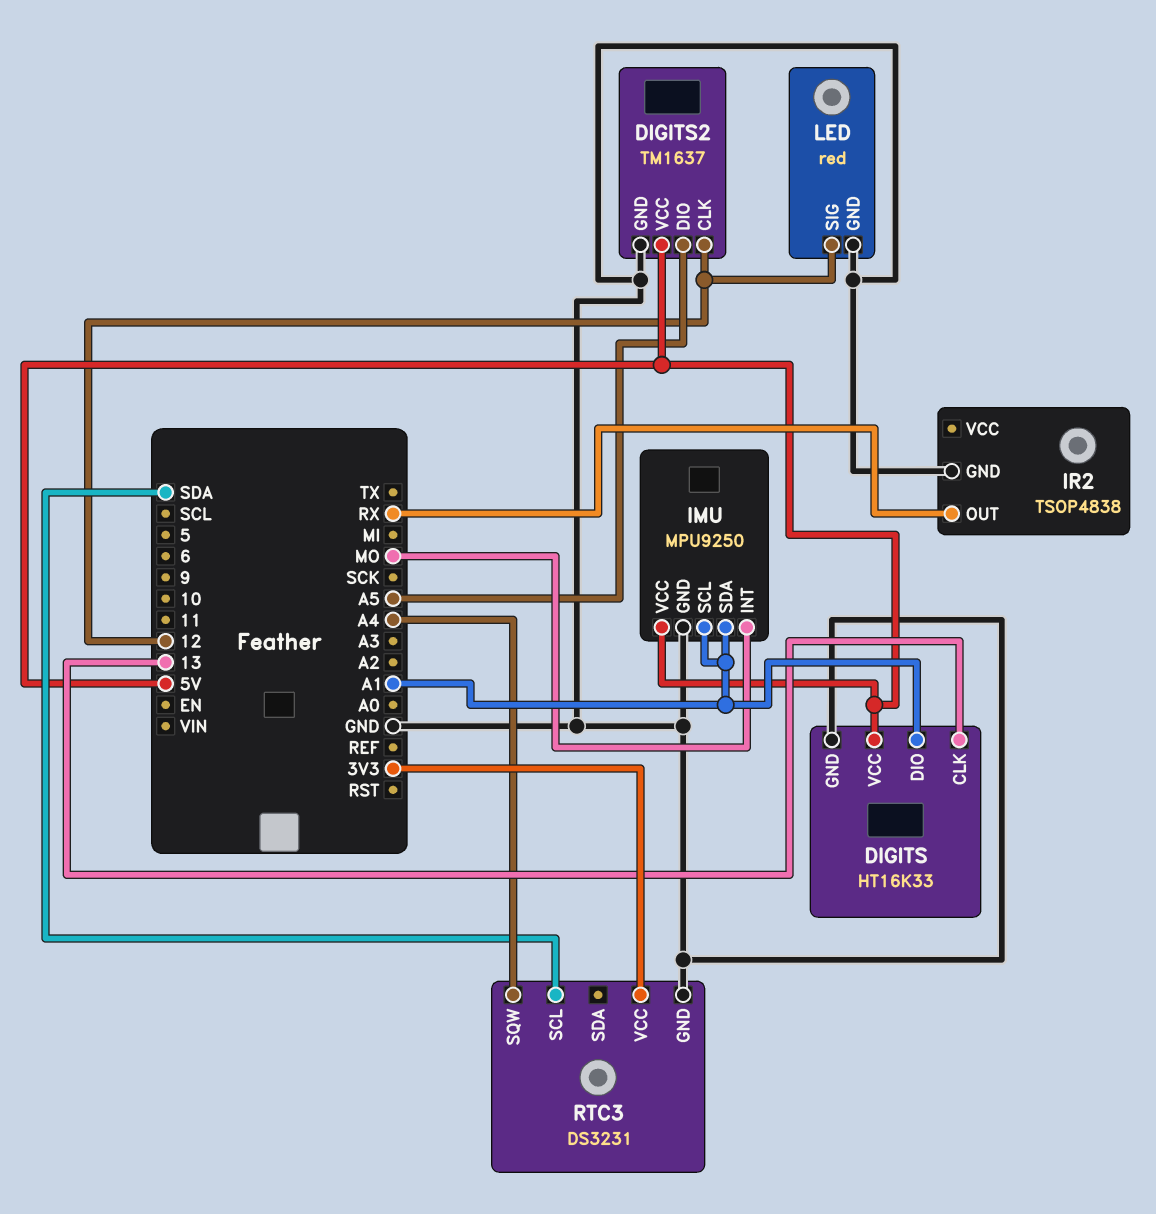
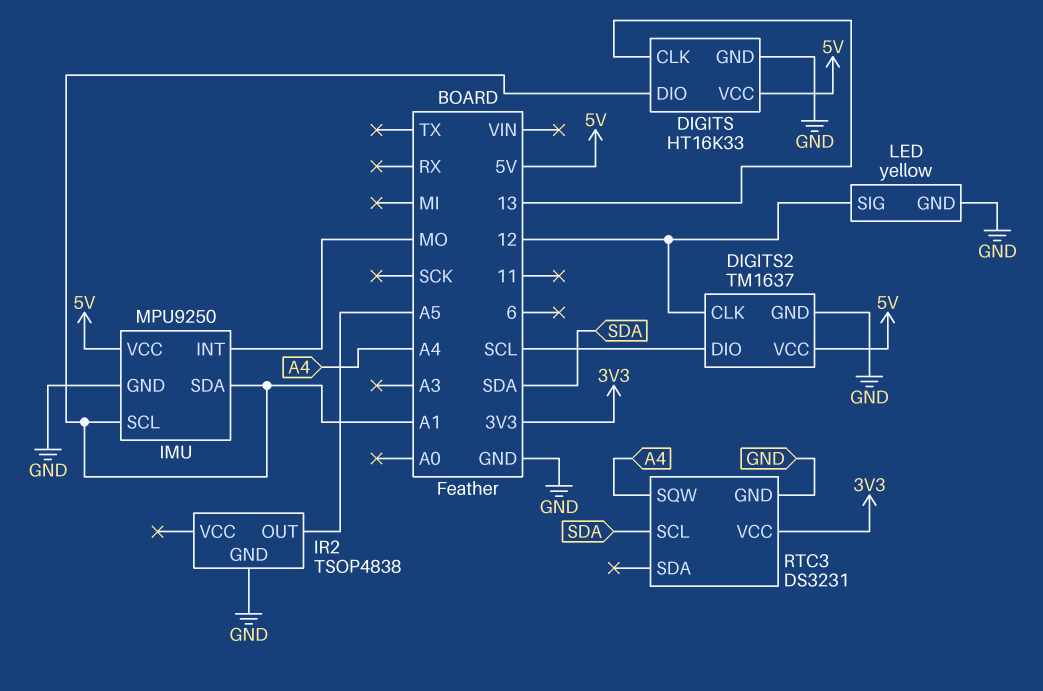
DIGITS2 pin DIO: A5 -> SCL
IR2 pin OUT: RX -> A5
LED: red -> yellow

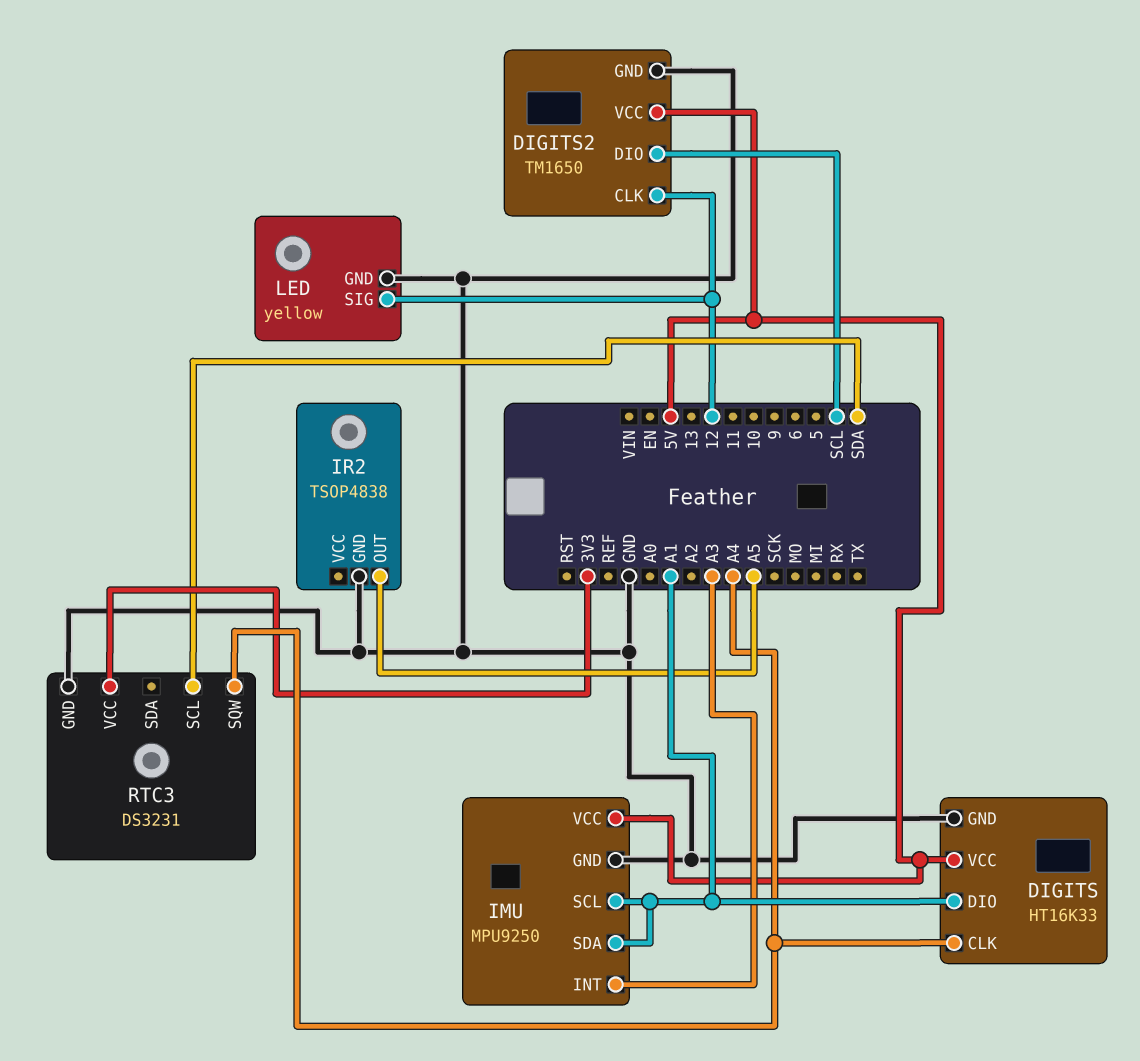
DIGITS pin CLK: 13 -> A4
DIGITS2: TM1637 -> TM1650
IMU pin INT: MO -> A3

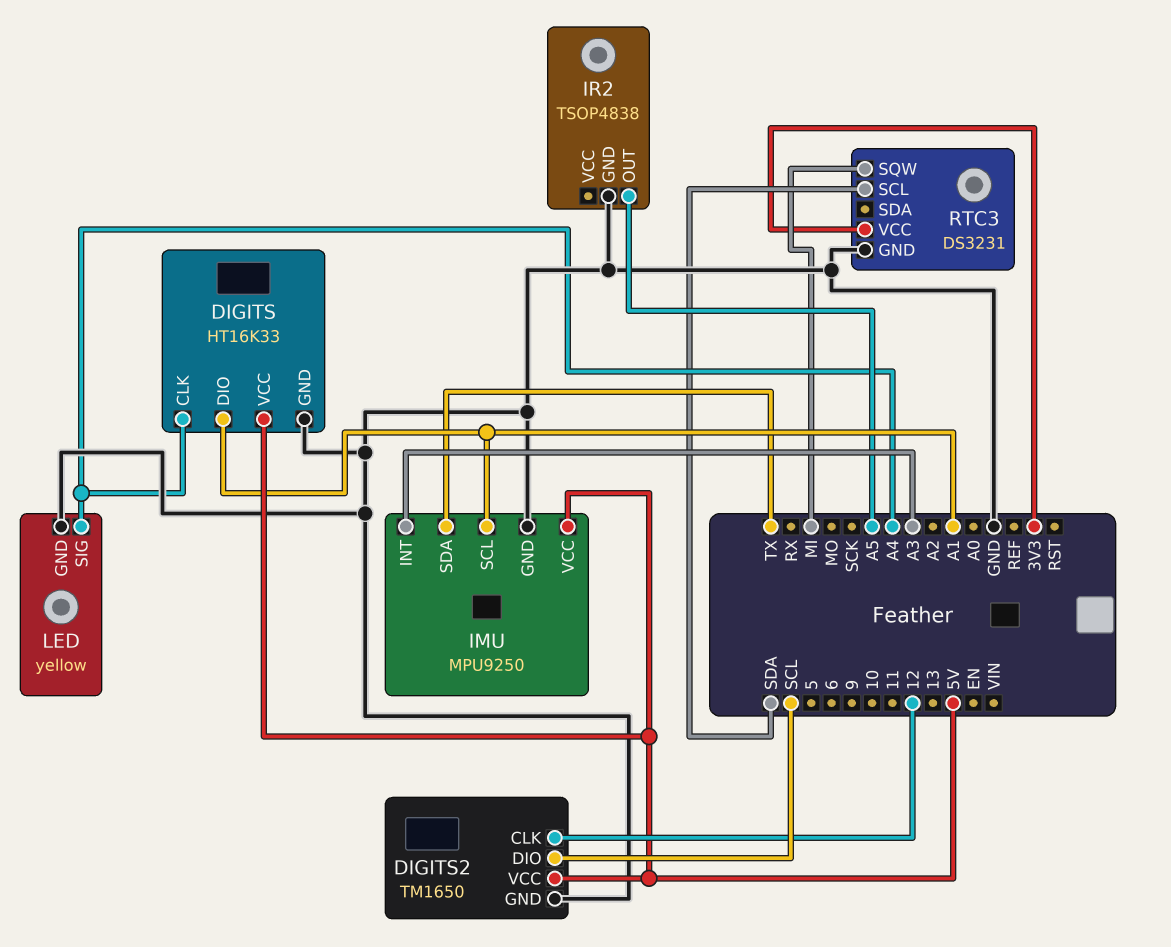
IMU pin SDA: A1 -> TX
LED pin SIG: 12 -> A4
RTC3 pin SQW: A4 -> MI

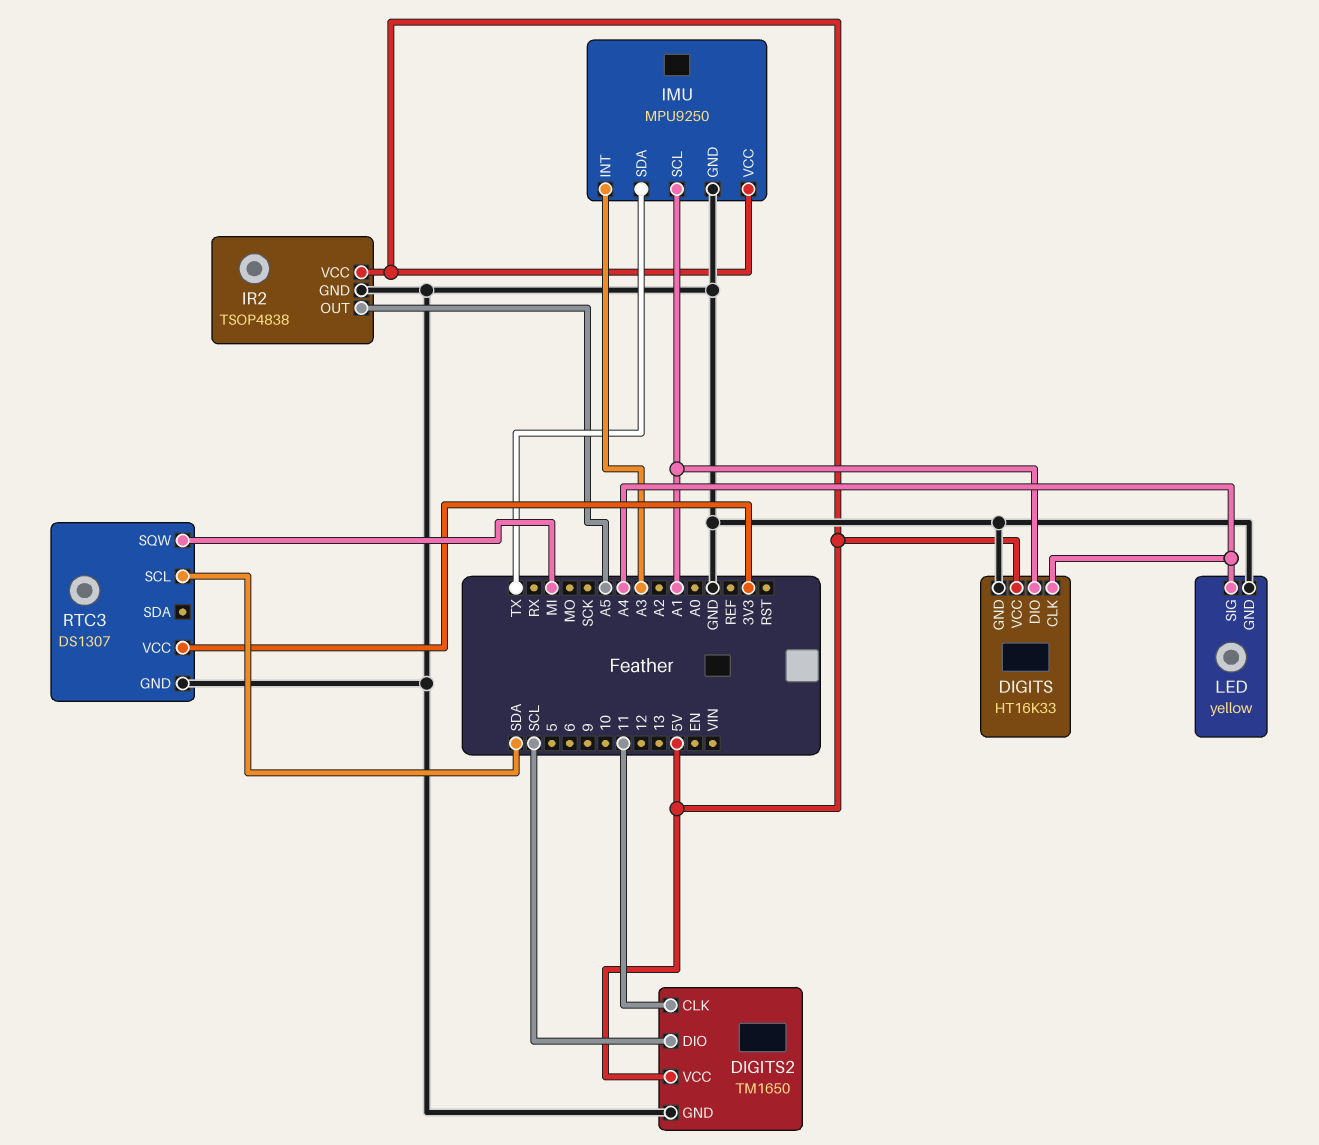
DIGITS2 pin CLK: 12 -> 11
IR2 pin VCC: none -> 5V
RTC3: DS3231 -> DS1307

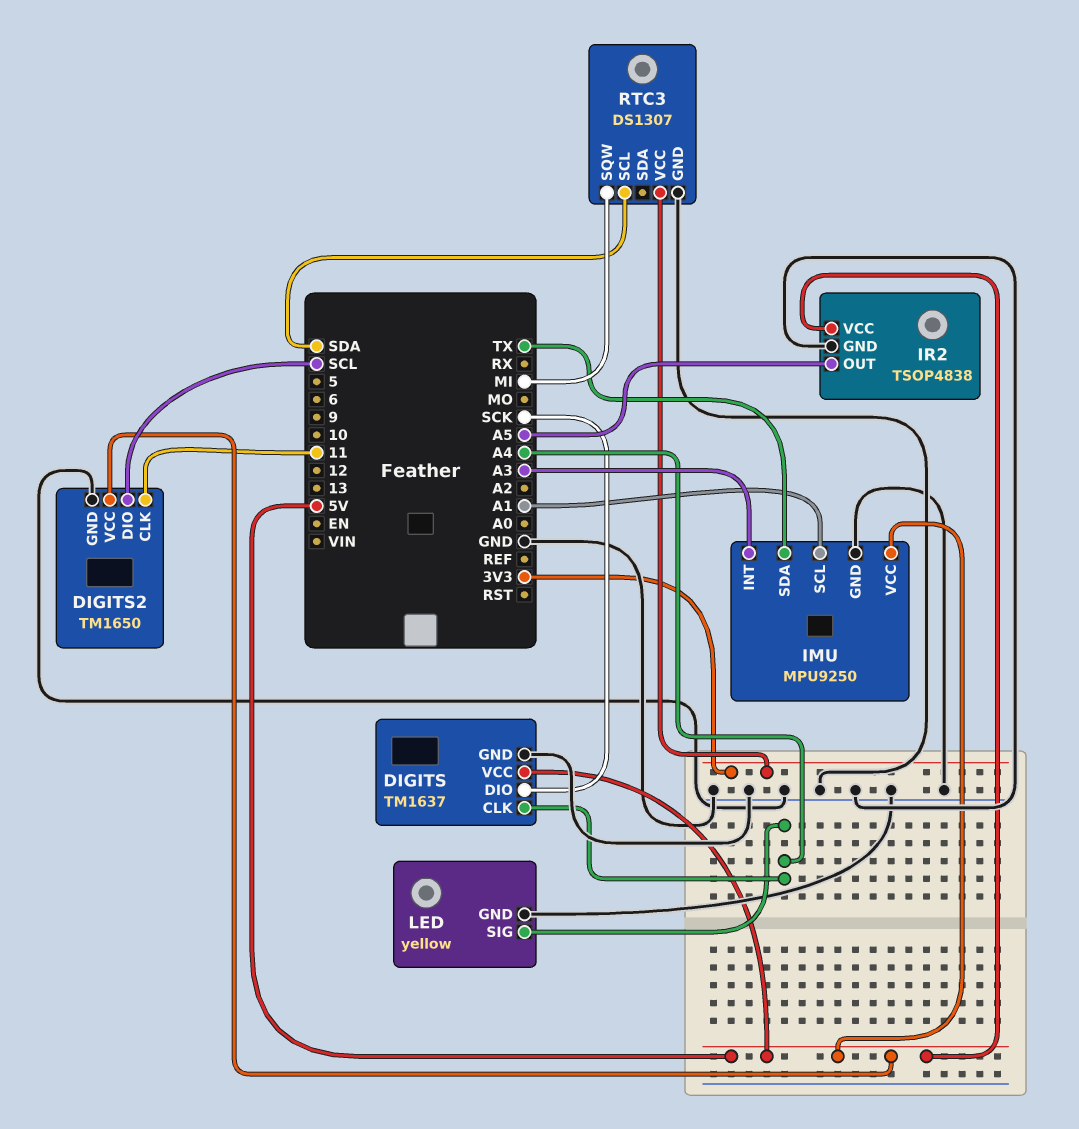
DIGITS: HT16K33 -> TM1637
DIGITS pin DIO: A1 -> SCK

